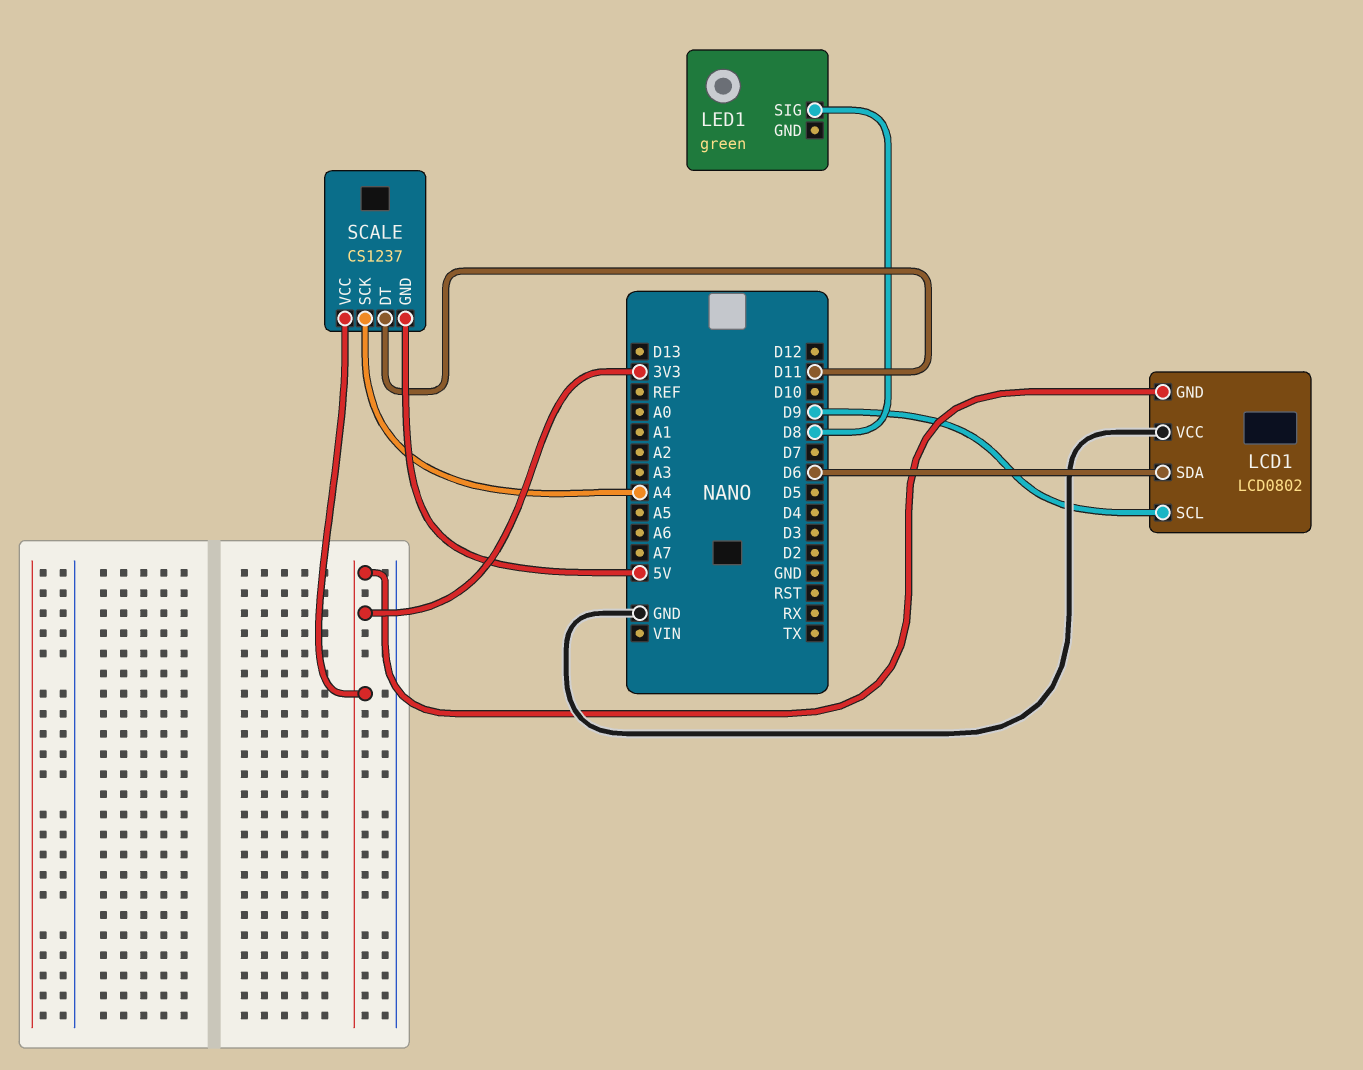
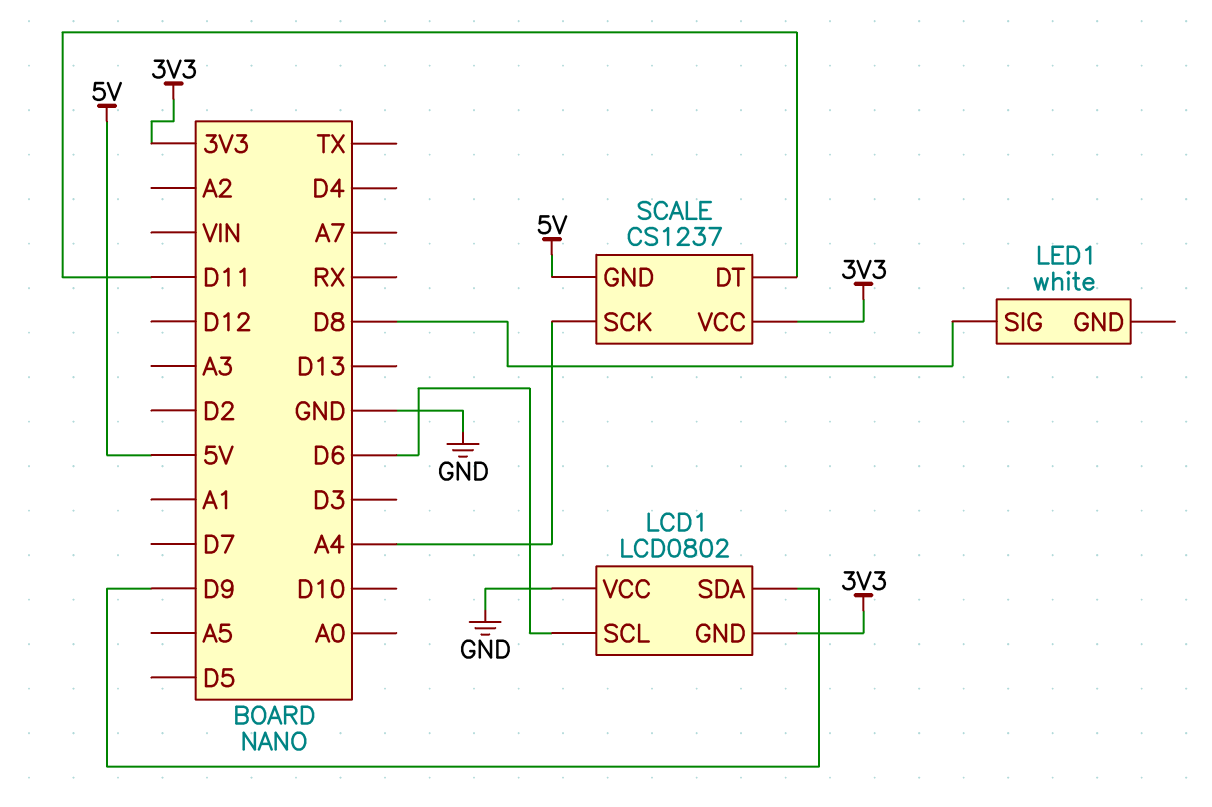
LCD1 pin SCL: D9 -> D6
LCD1 pin SDA: D6 -> D9
LED1: green -> white

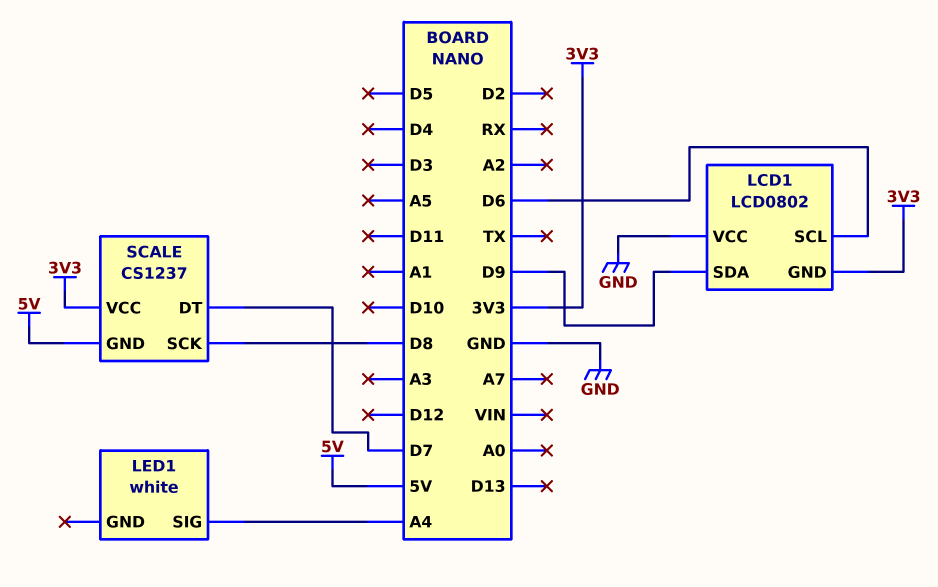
LED1 pin SIG: D8 -> A4
SCALE pin DT: D11 -> D7
SCALE pin SCK: A4 -> D8

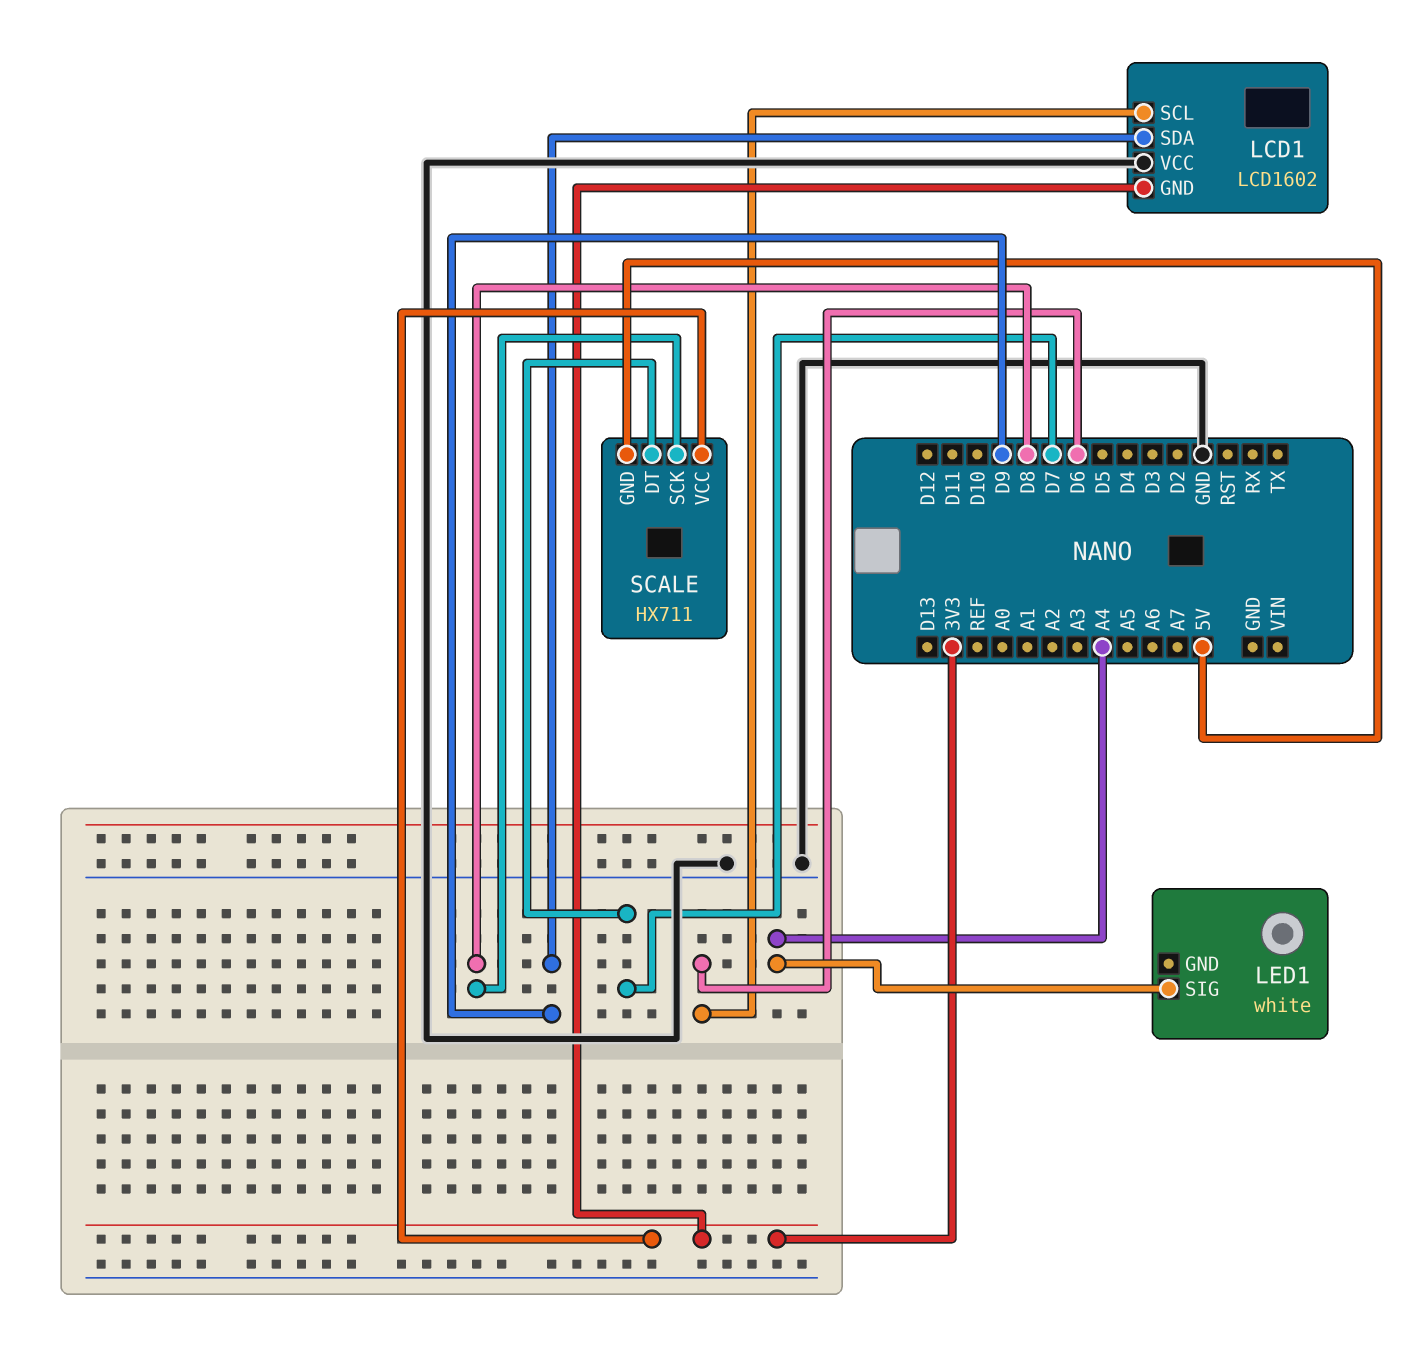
LCD1: LCD0802 -> LCD1602
SCALE: CS1237 -> HX711

